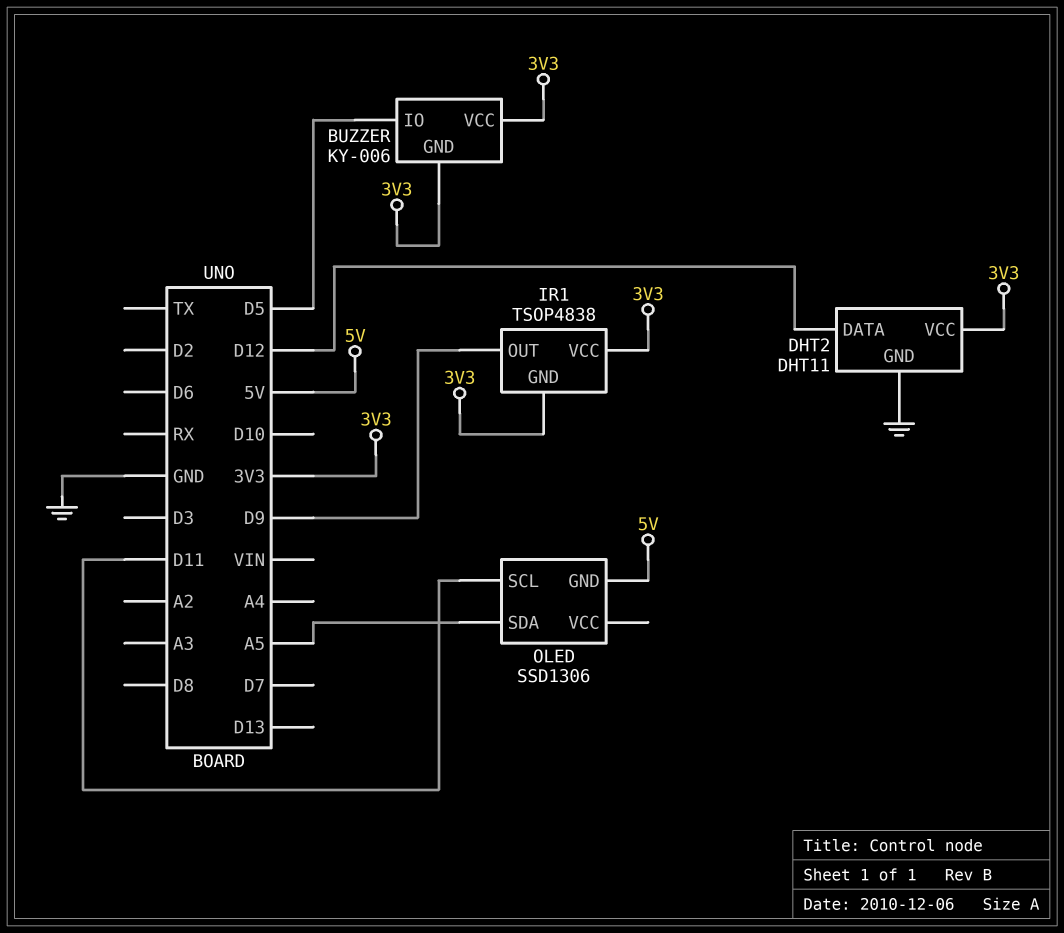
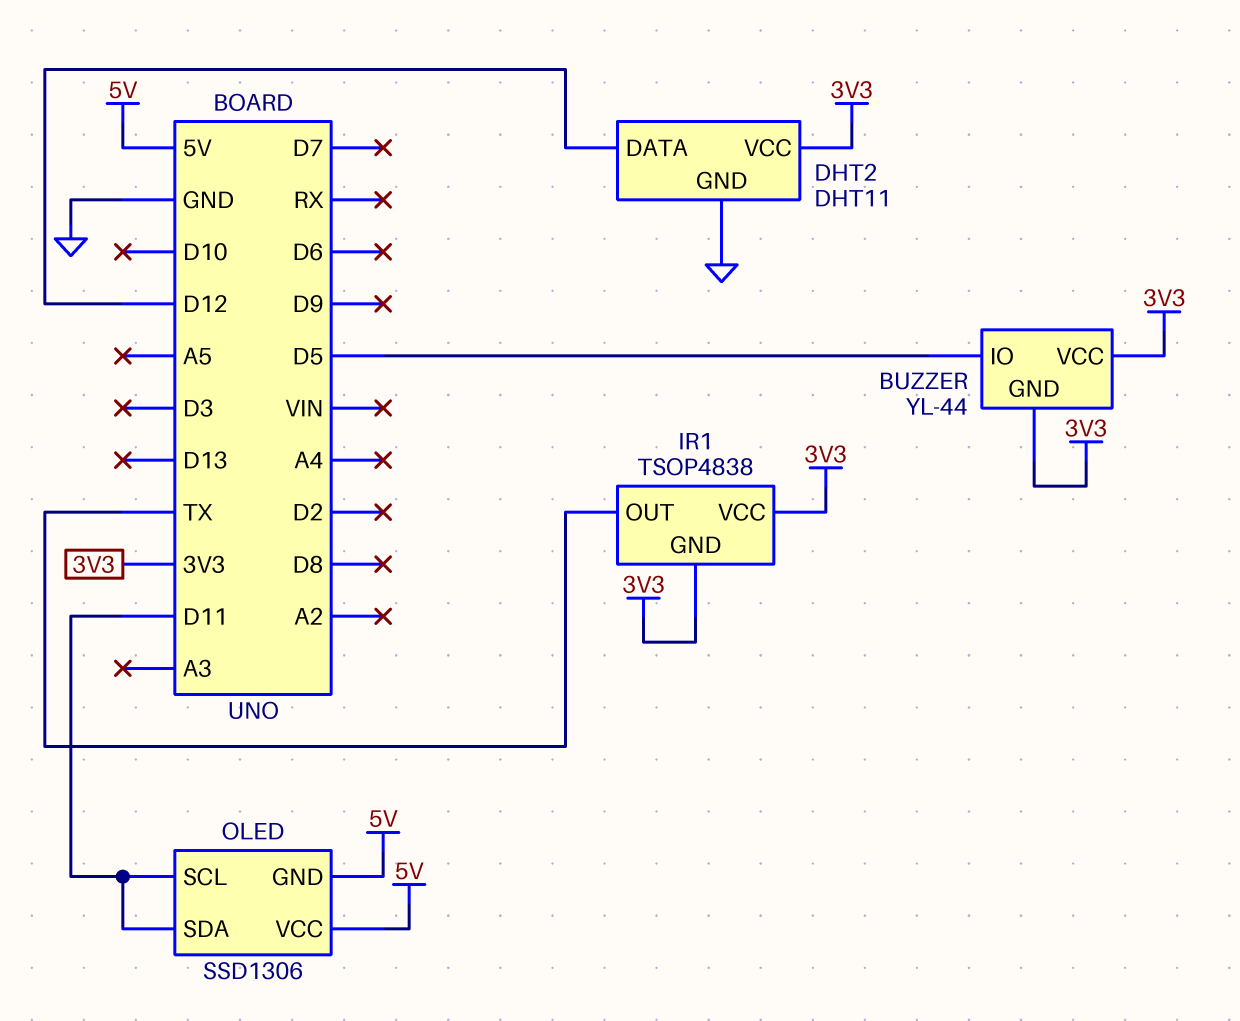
BUZZER: KY-006 -> YL-44
IR1 pin OUT: D9 -> TX
OLED pin SDA: A5 -> D11
OLED pin VCC: none -> 5V

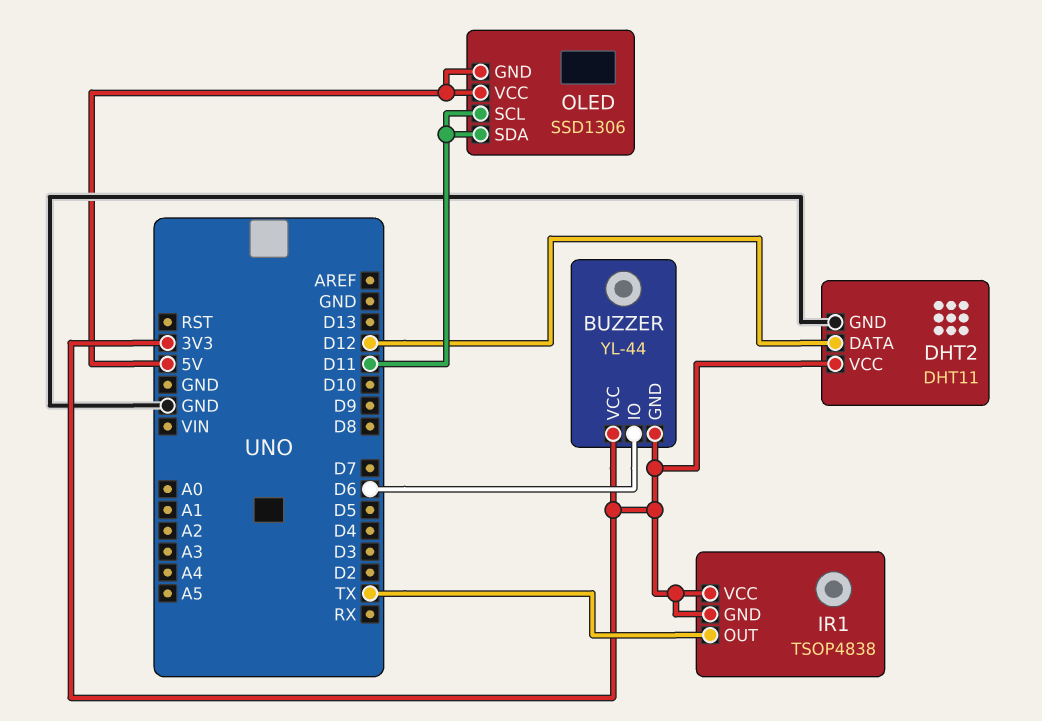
BUZZER pin IO: D5 -> D6

